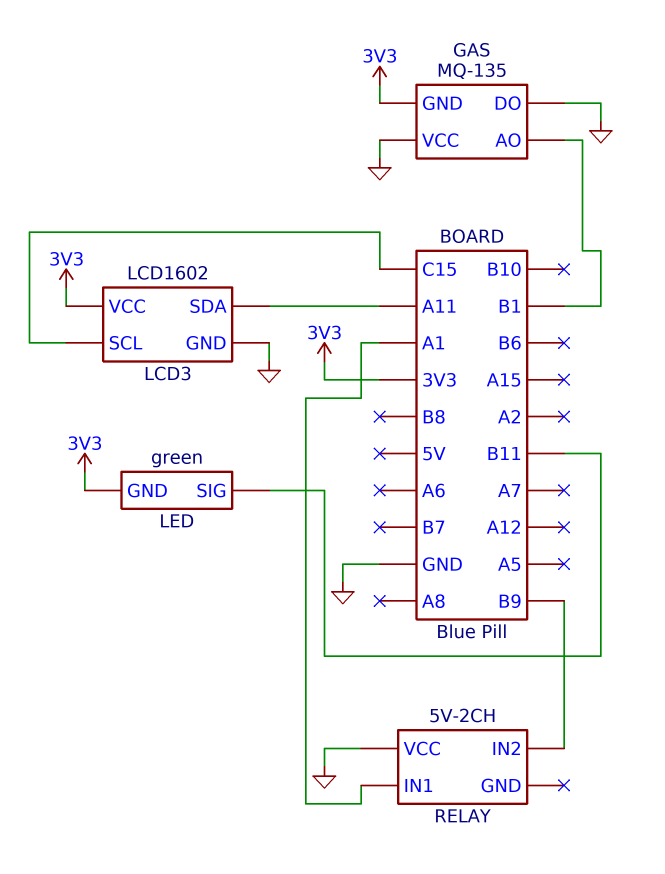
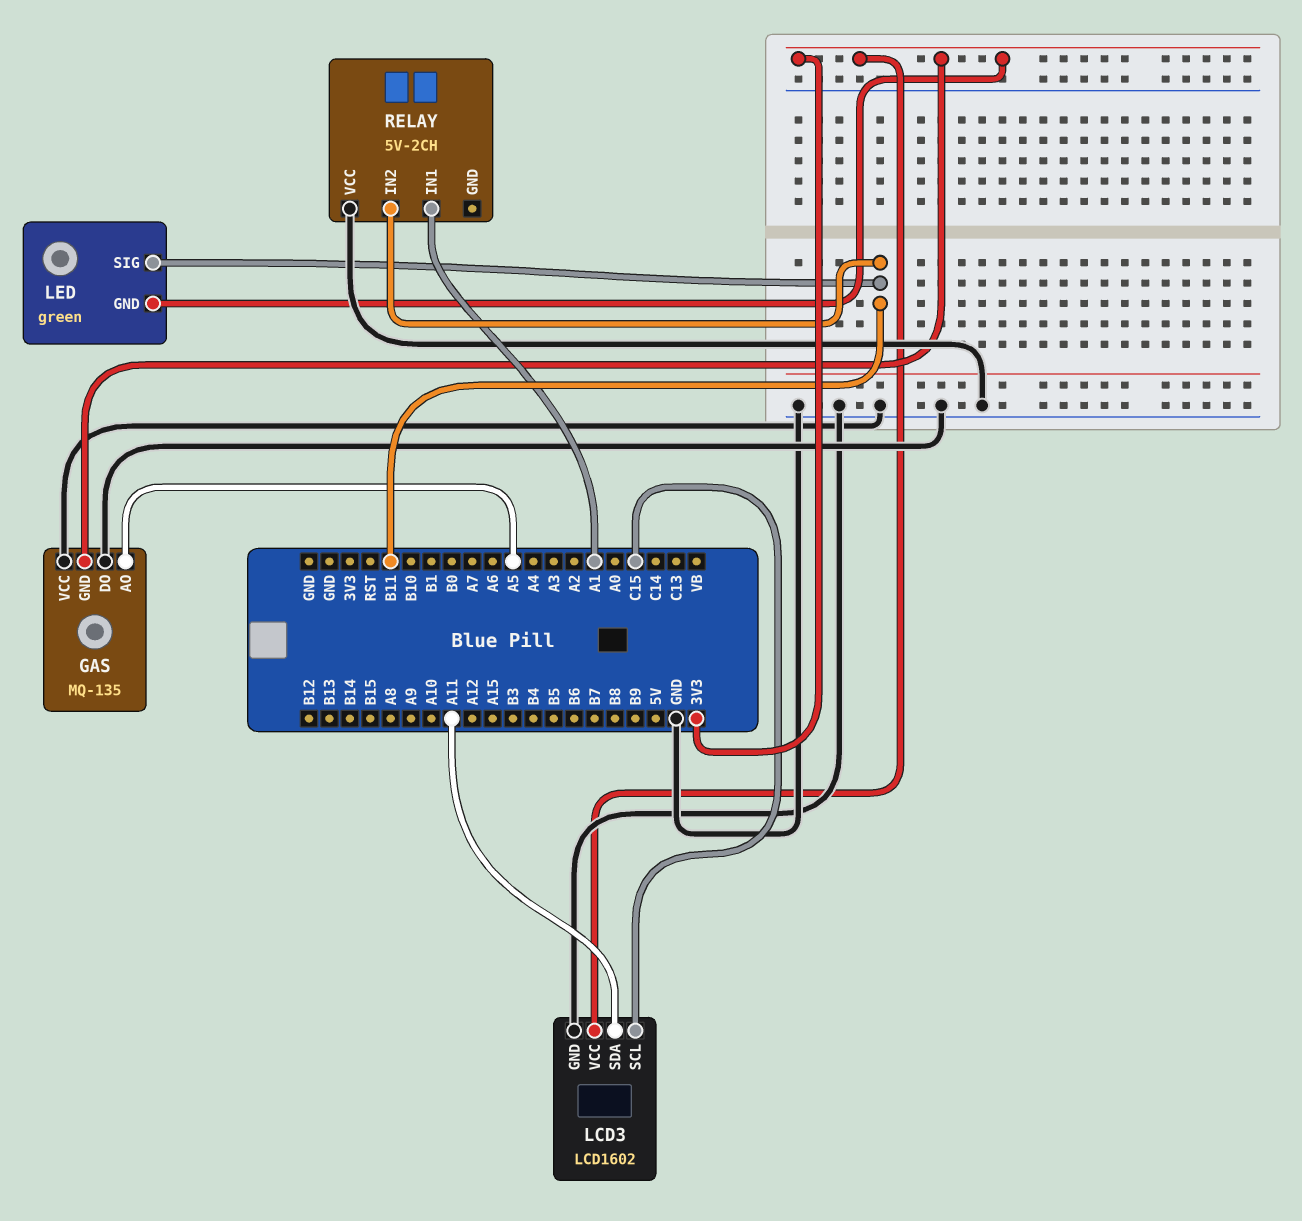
GAS pin AO: B1 -> A5
RELAY pin IN2: B9 -> B11

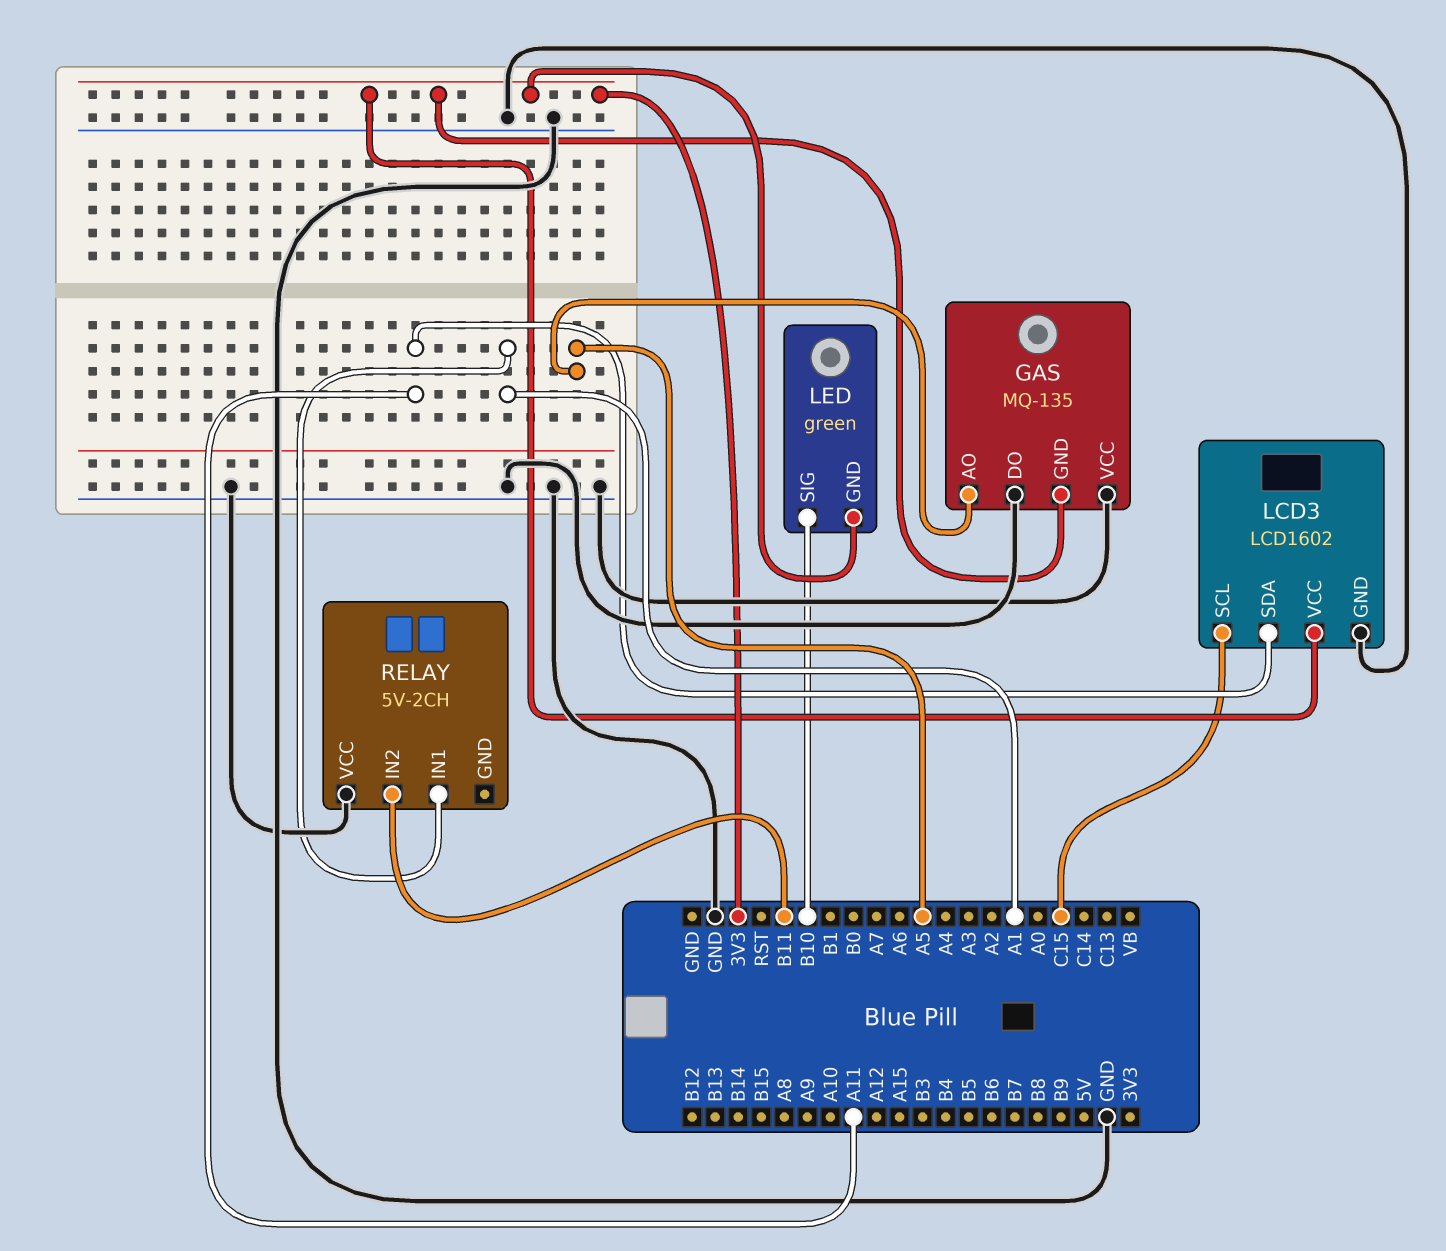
LED pin SIG: B11 -> B10

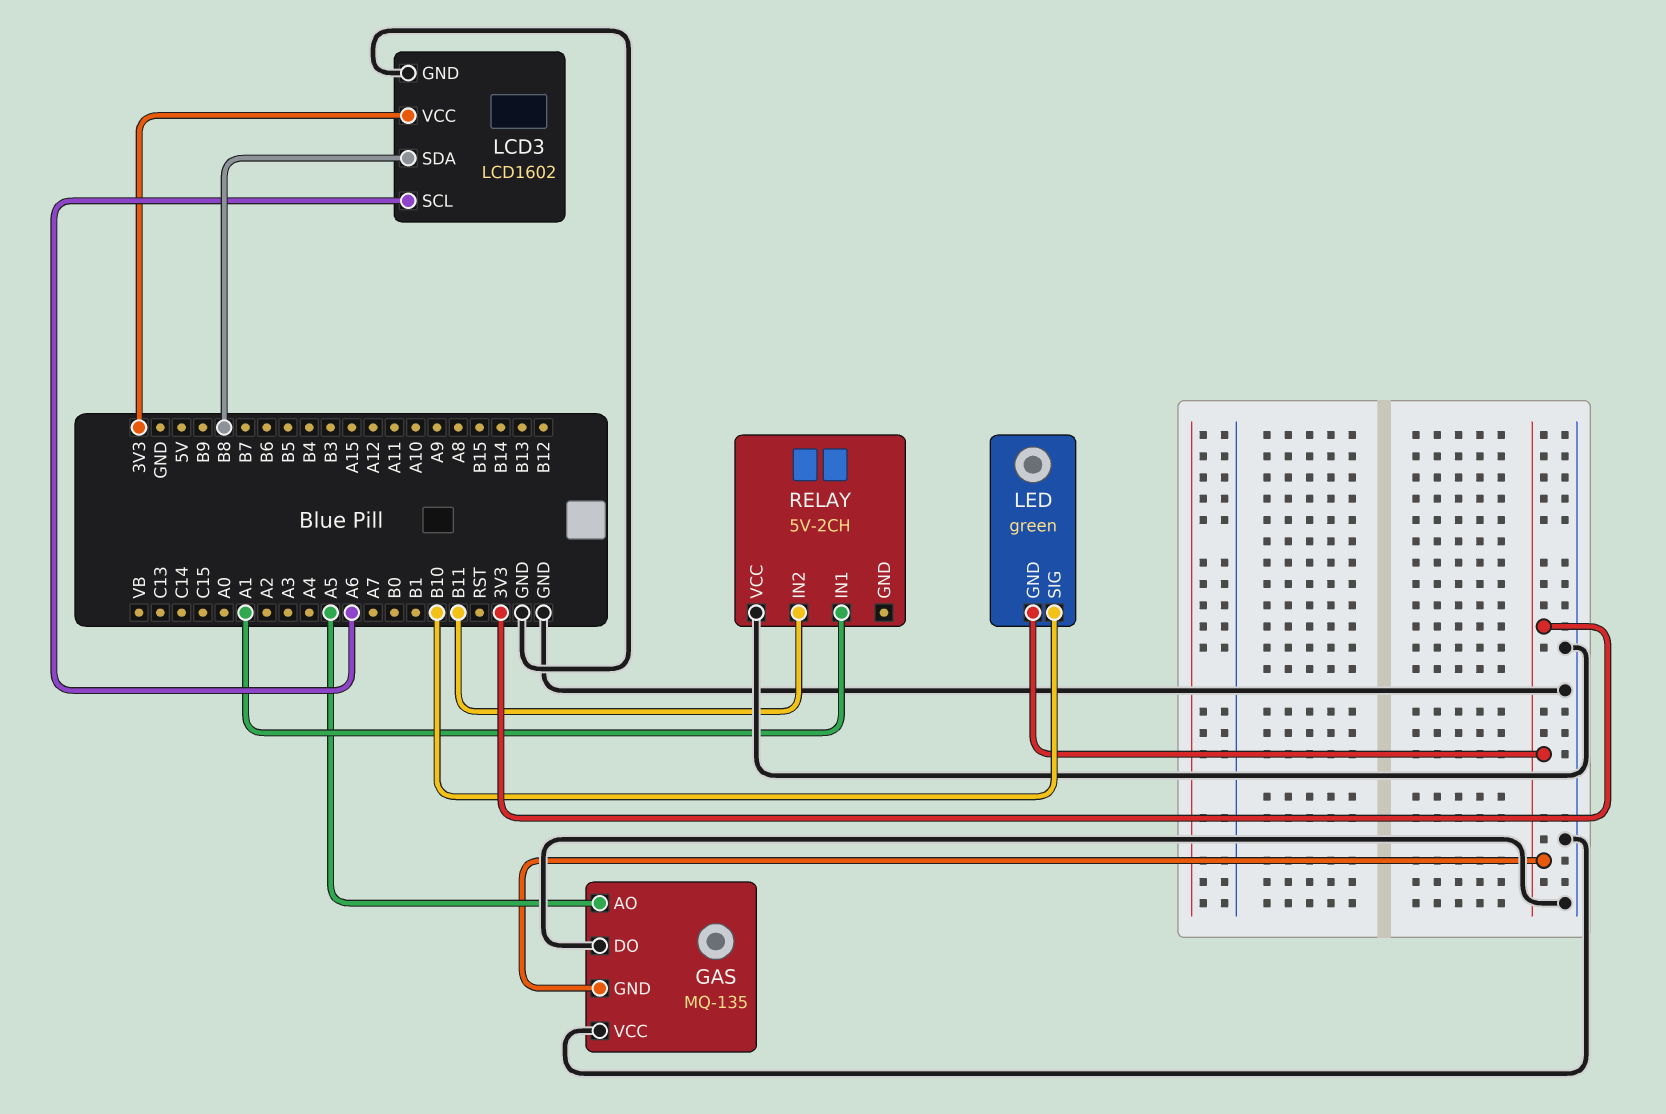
LCD3 pin SCL: C15 -> A6
LCD3 pin SDA: A11 -> B8

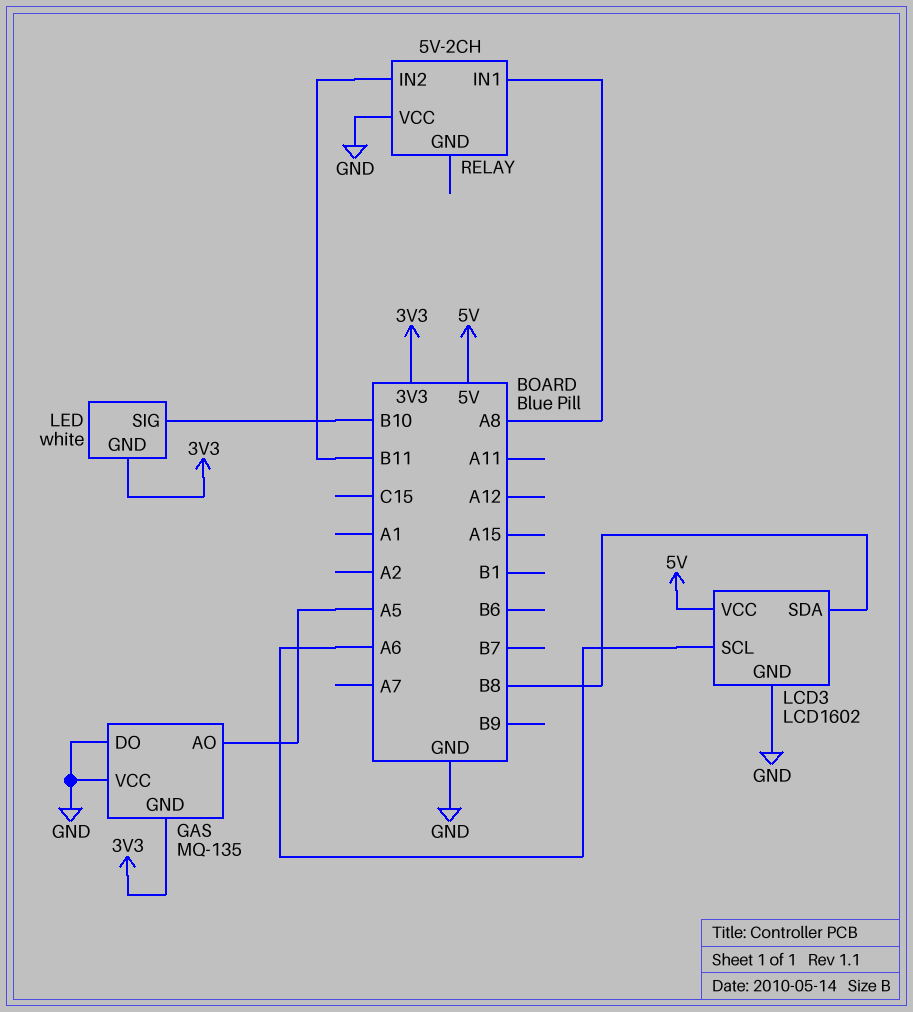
LCD3 pin VCC: 3V3 -> 5V
LED: green -> white
RELAY pin IN1: A1 -> A8

